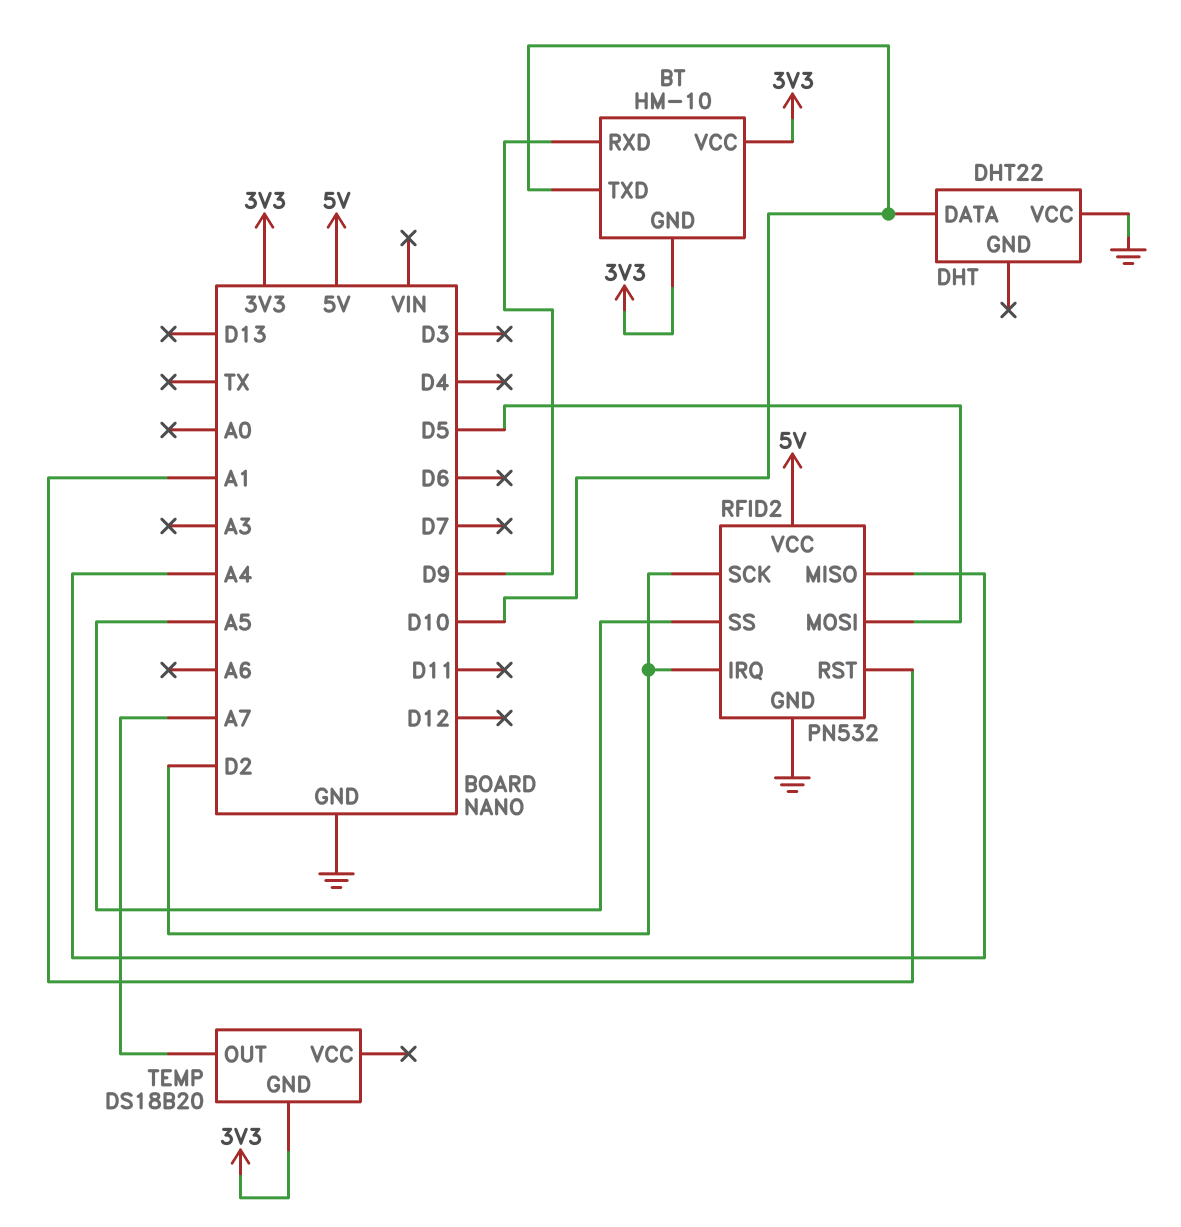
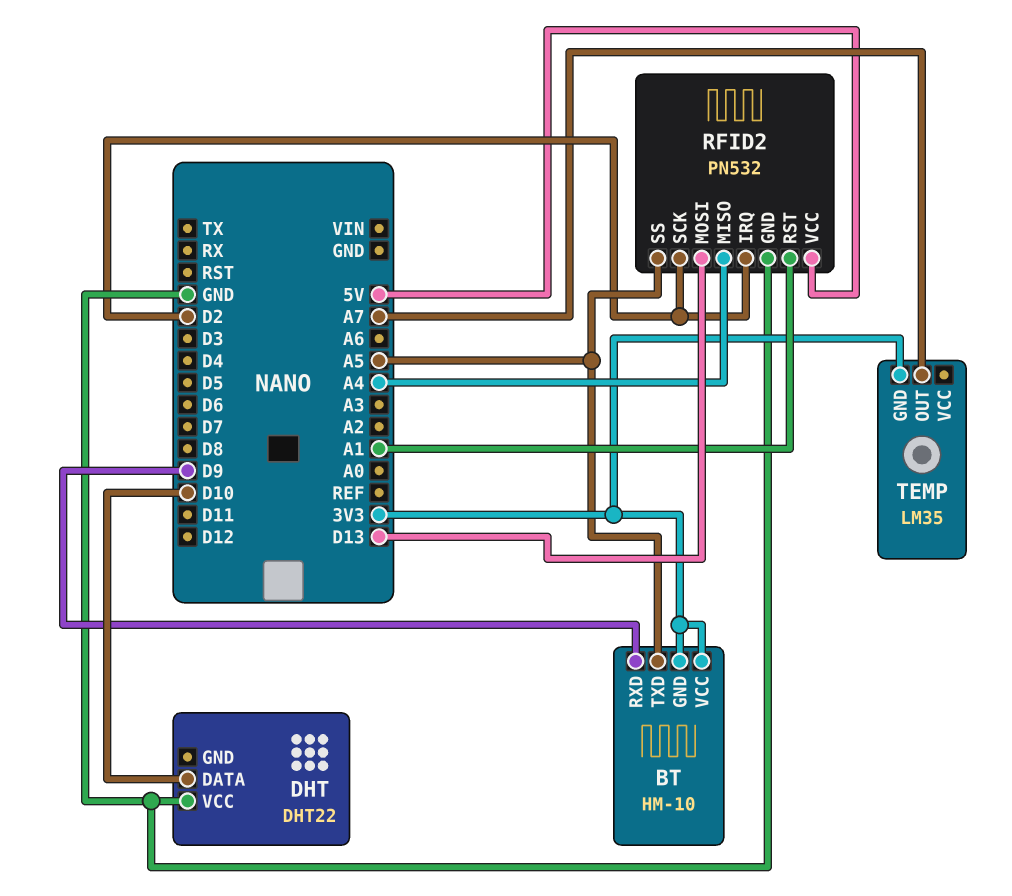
BT pin TXD: D10 -> A5
RFID2 pin MOSI: D5 -> D13
TEMP: DS18B20 -> LM35

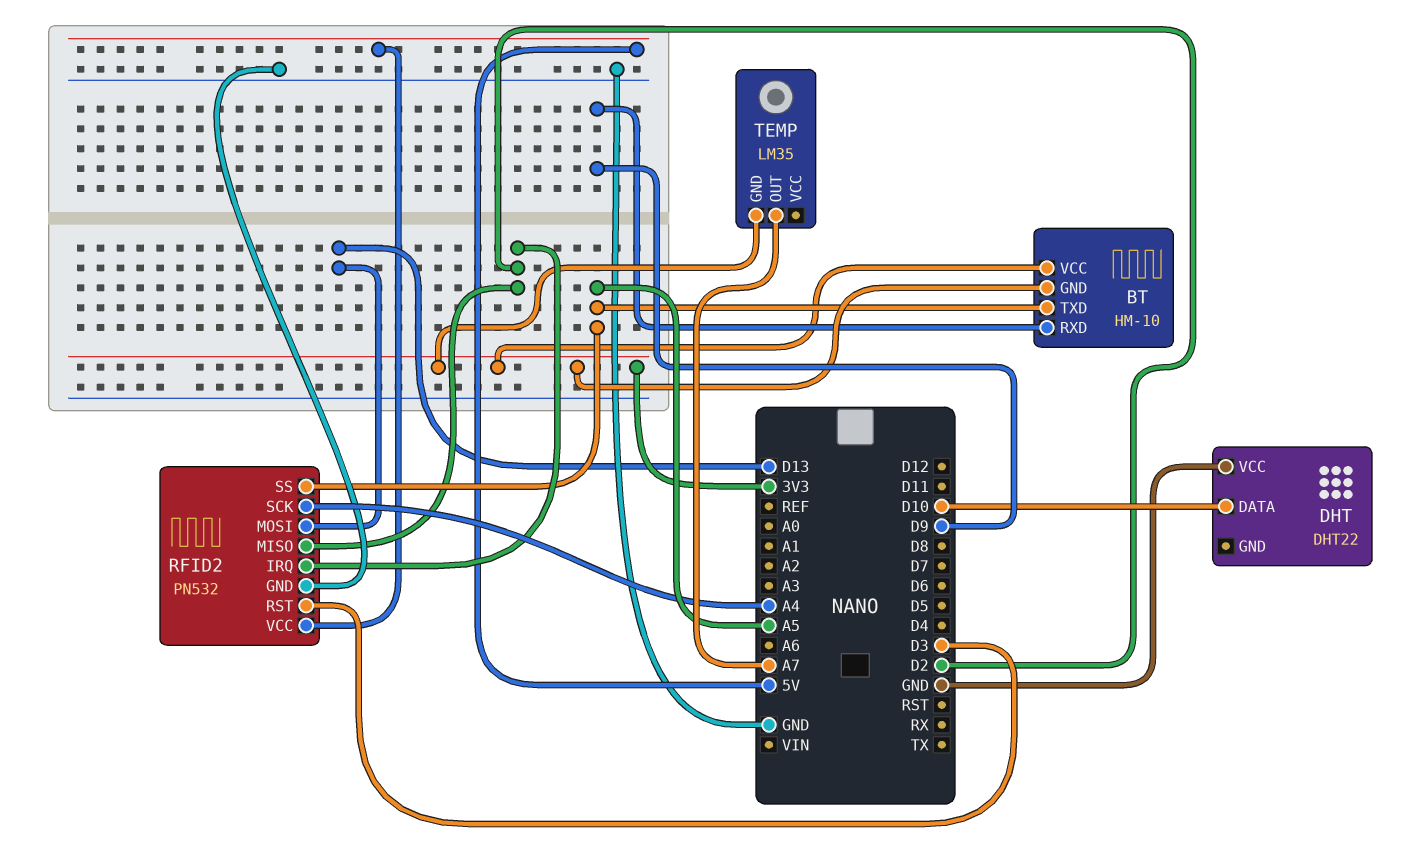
RFID2 pin MISO: A4 -> D2
RFID2 pin RST: A1 -> D3
RFID2 pin SCK: D2 -> A4

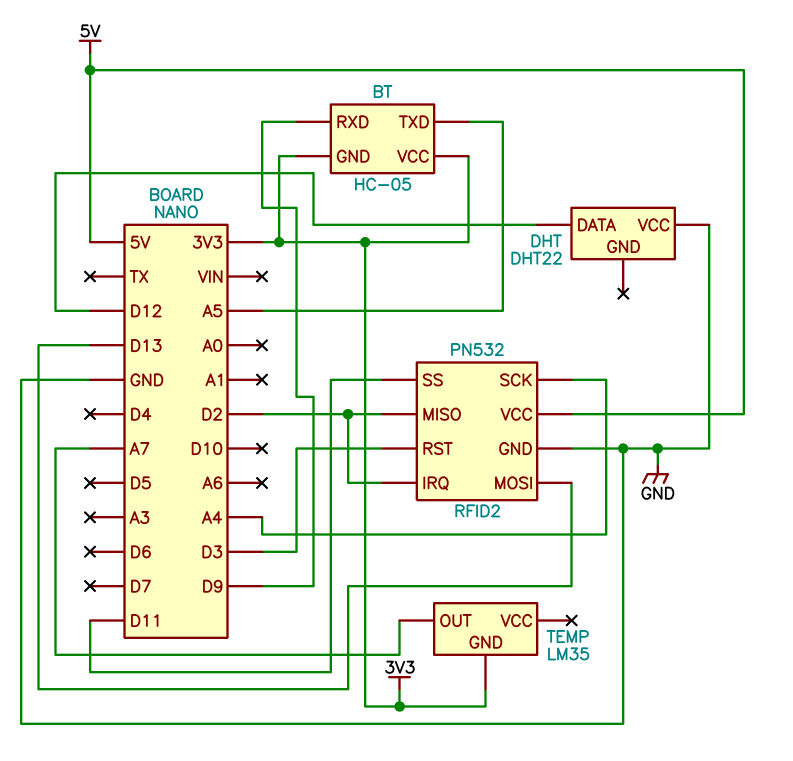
BT: HM-10 -> HC-05
DHT pin DATA: D10 -> D12
RFID2 pin SS: A5 -> D11

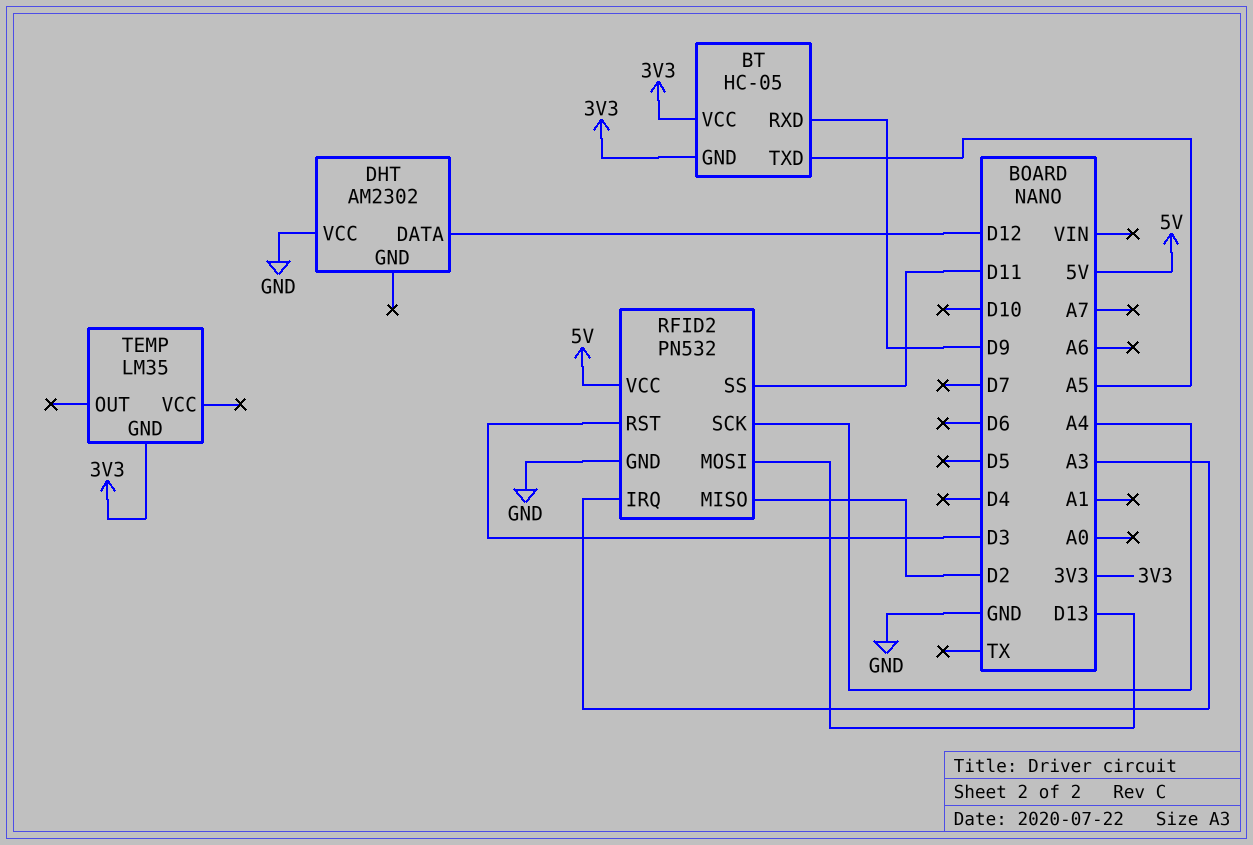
DHT: DHT22 -> AM2302
RFID2 pin IRQ: D2 -> A3
TEMP pin OUT: A7 -> none

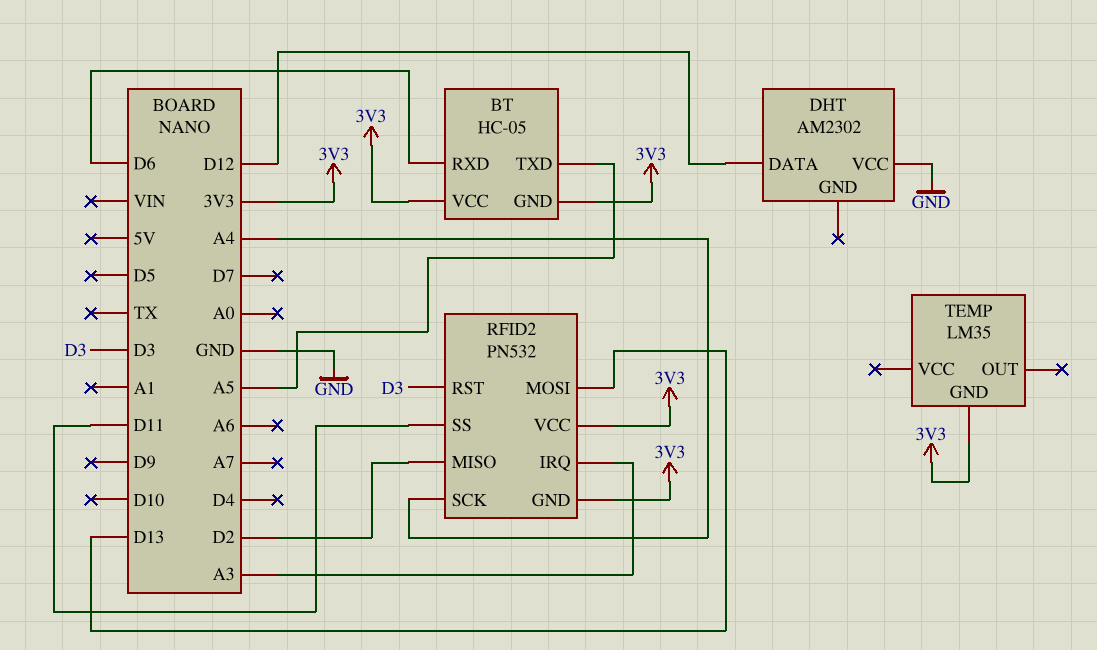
BT pin RXD: D9 -> D6
RFID2 pin GND: GND -> 3V3
RFID2 pin VCC: 5V -> 3V3

